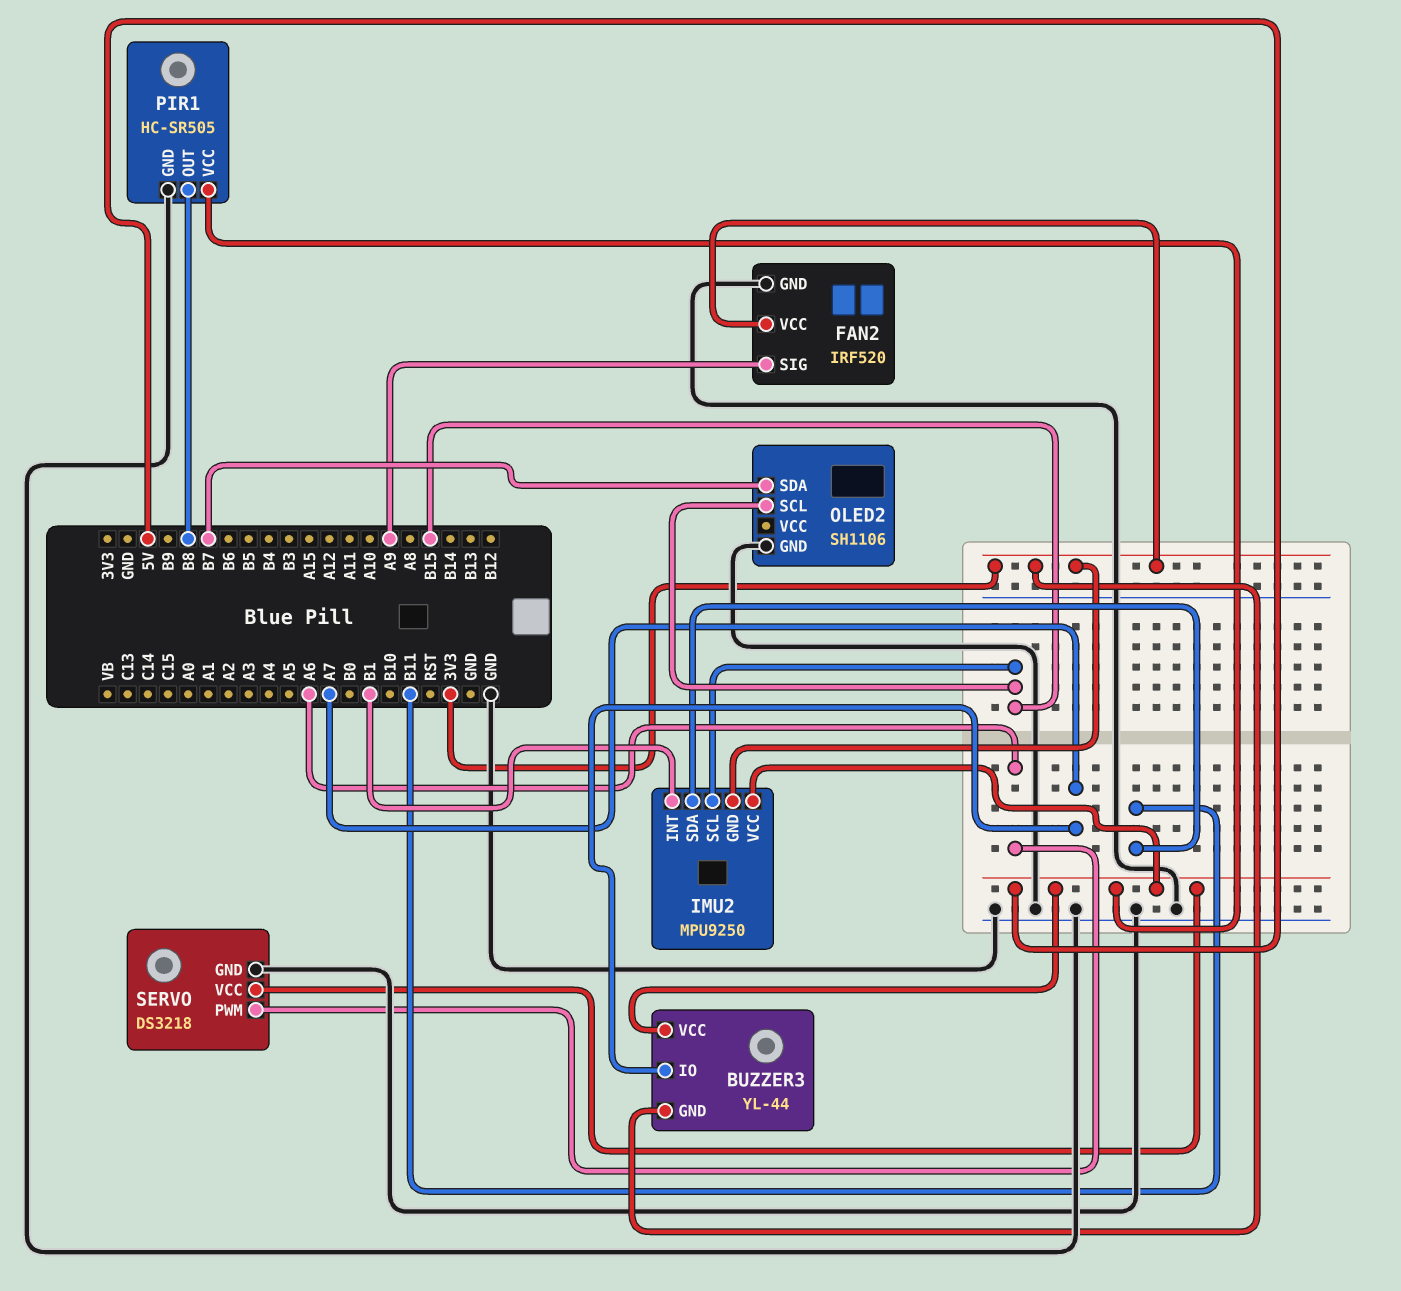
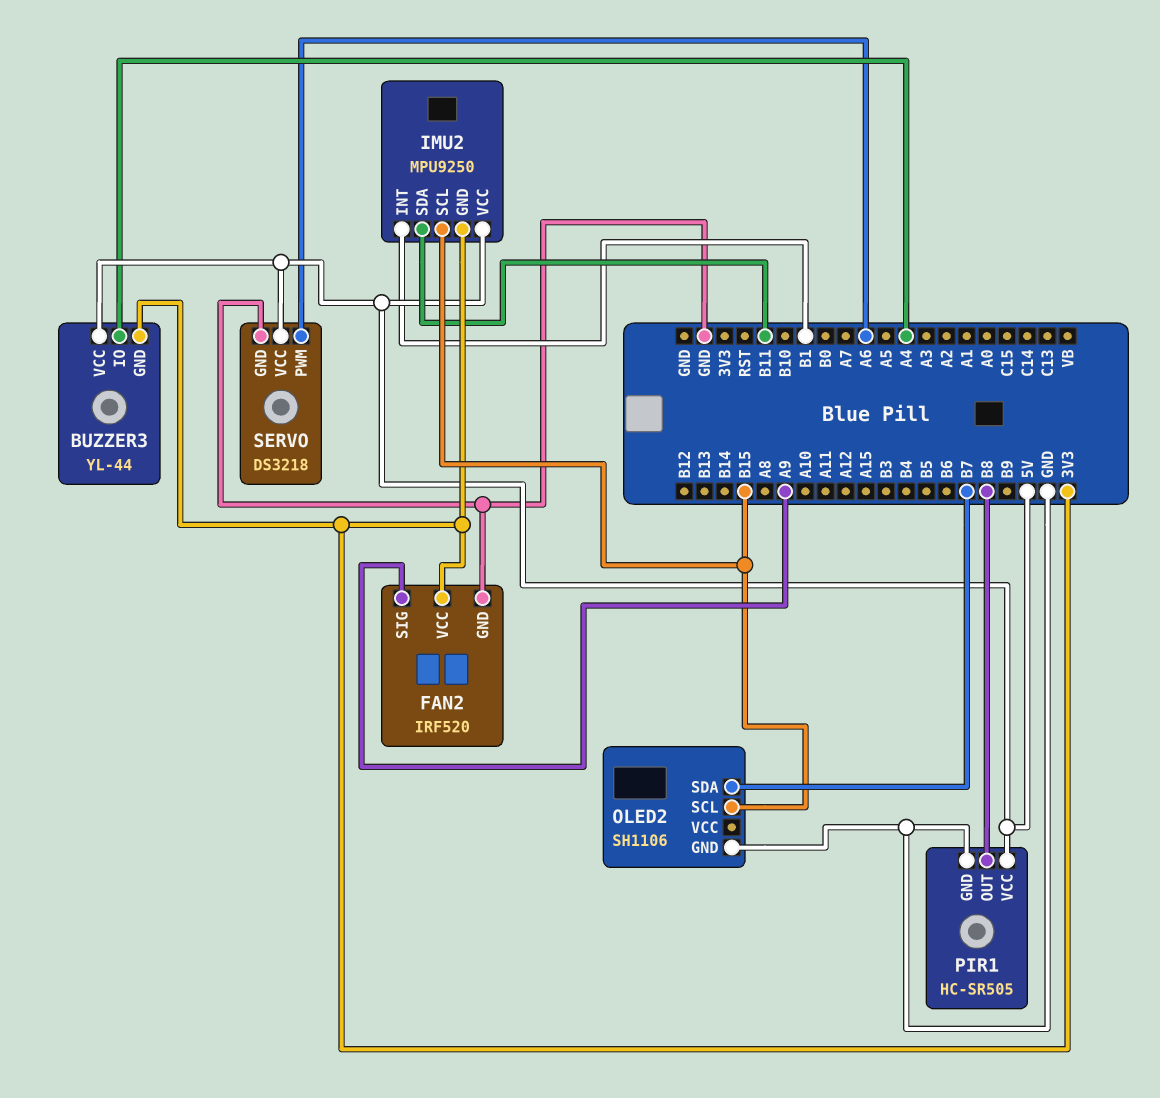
BUZZER3 pin IO: A7 -> A4

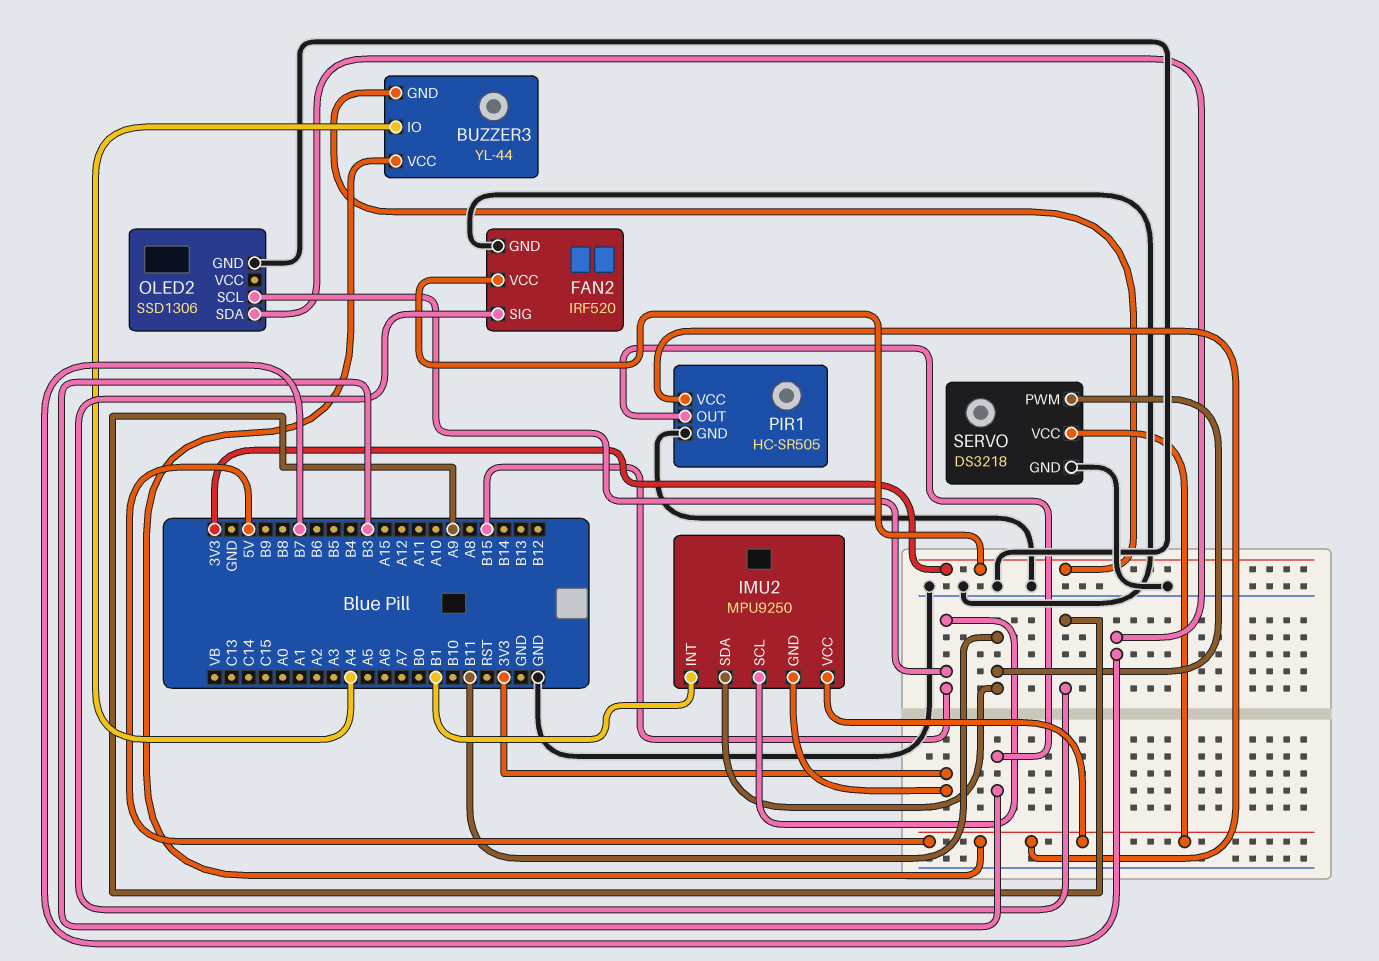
OLED2: SH1106 -> SSD1306
PIR1 pin OUT: B8 -> B3
SERVO pin PWM: A6 -> B11

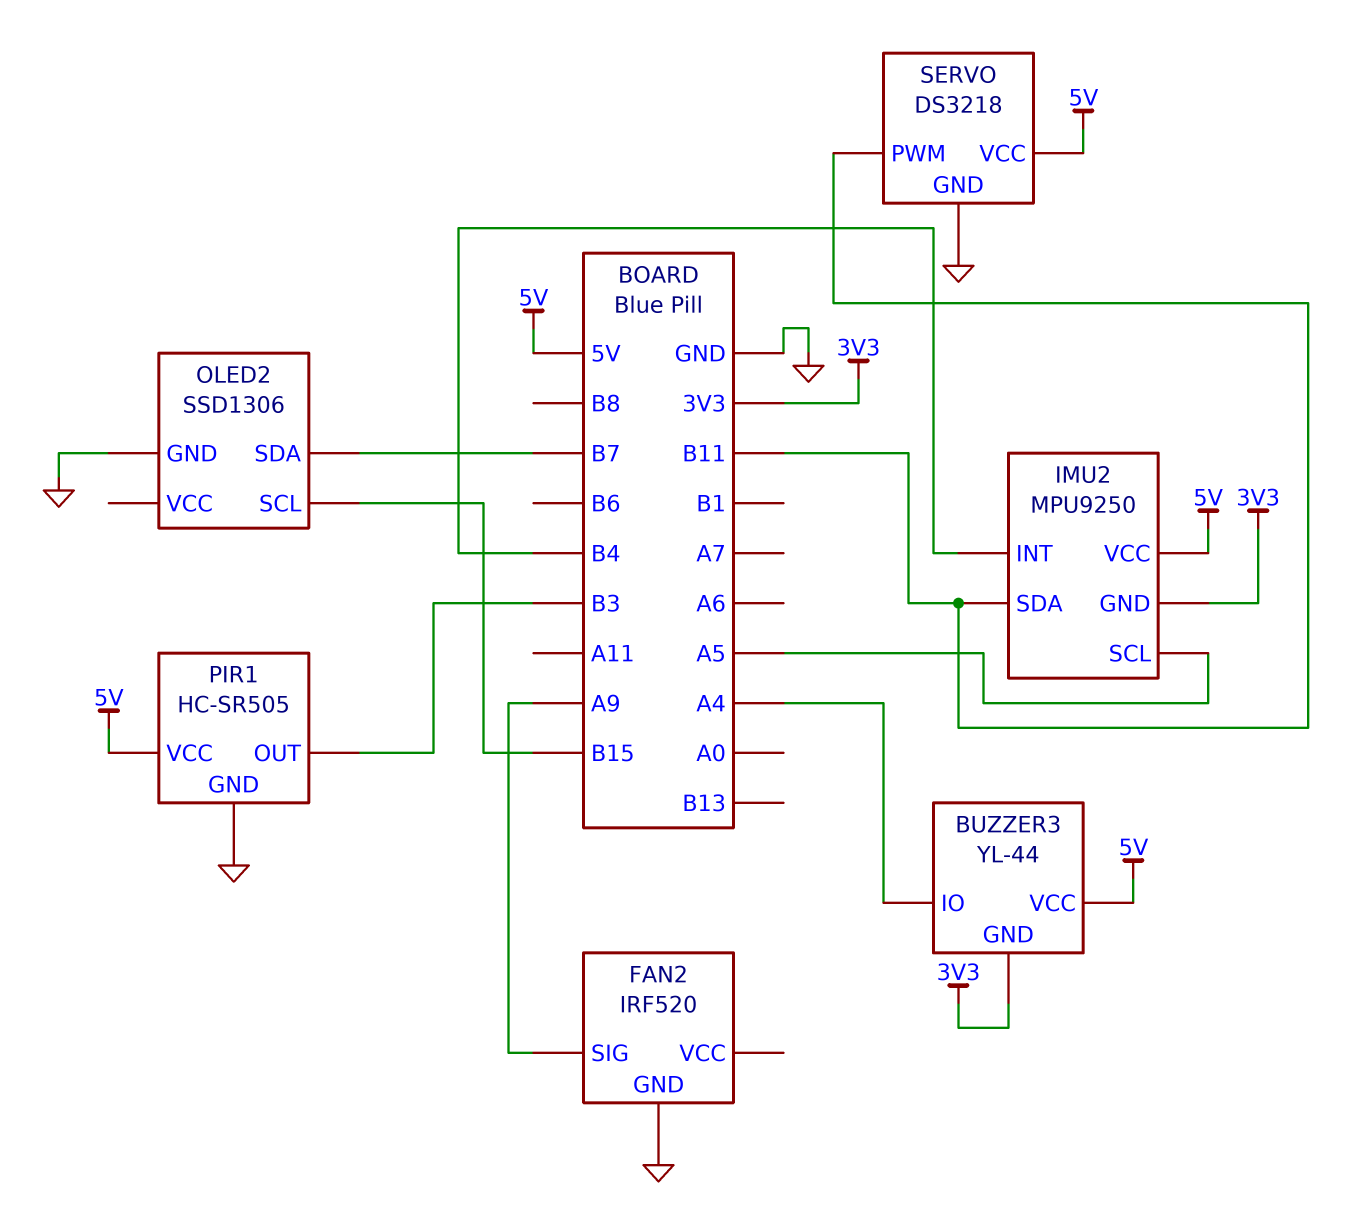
FAN2 pin VCC: 3V3 -> none
IMU2 pin INT: B1 -> B4
IMU2 pin SCL: B15 -> A5

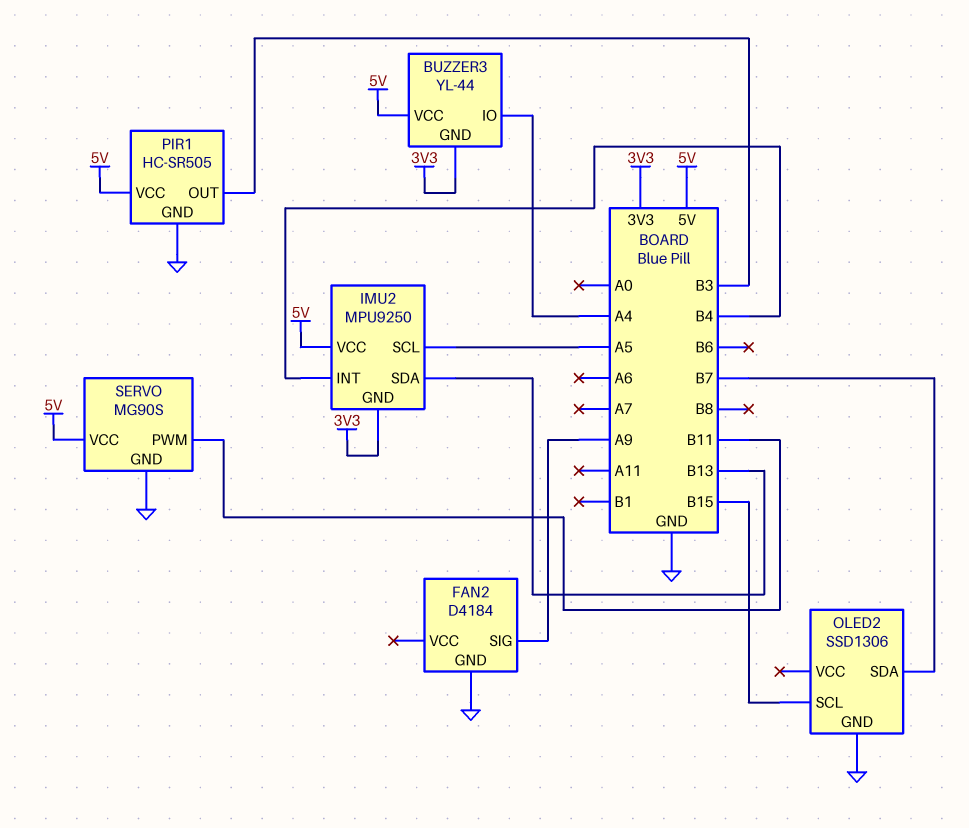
FAN2: IRF520 -> D4184
IMU2 pin SDA: B11 -> B13
SERVO: DS3218 -> MG90S

